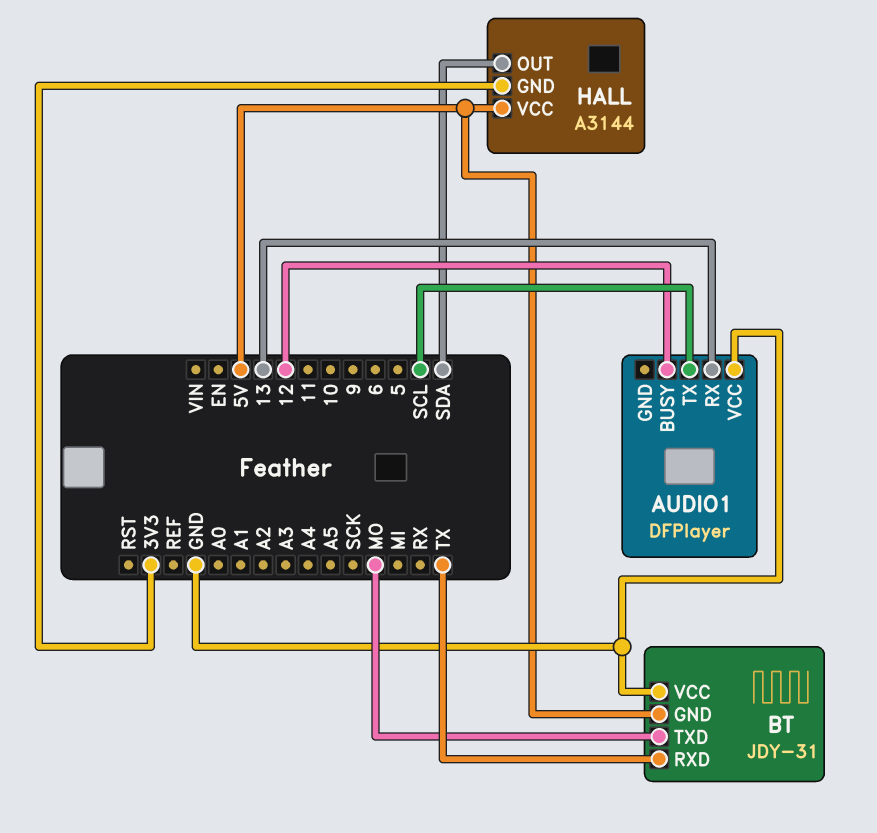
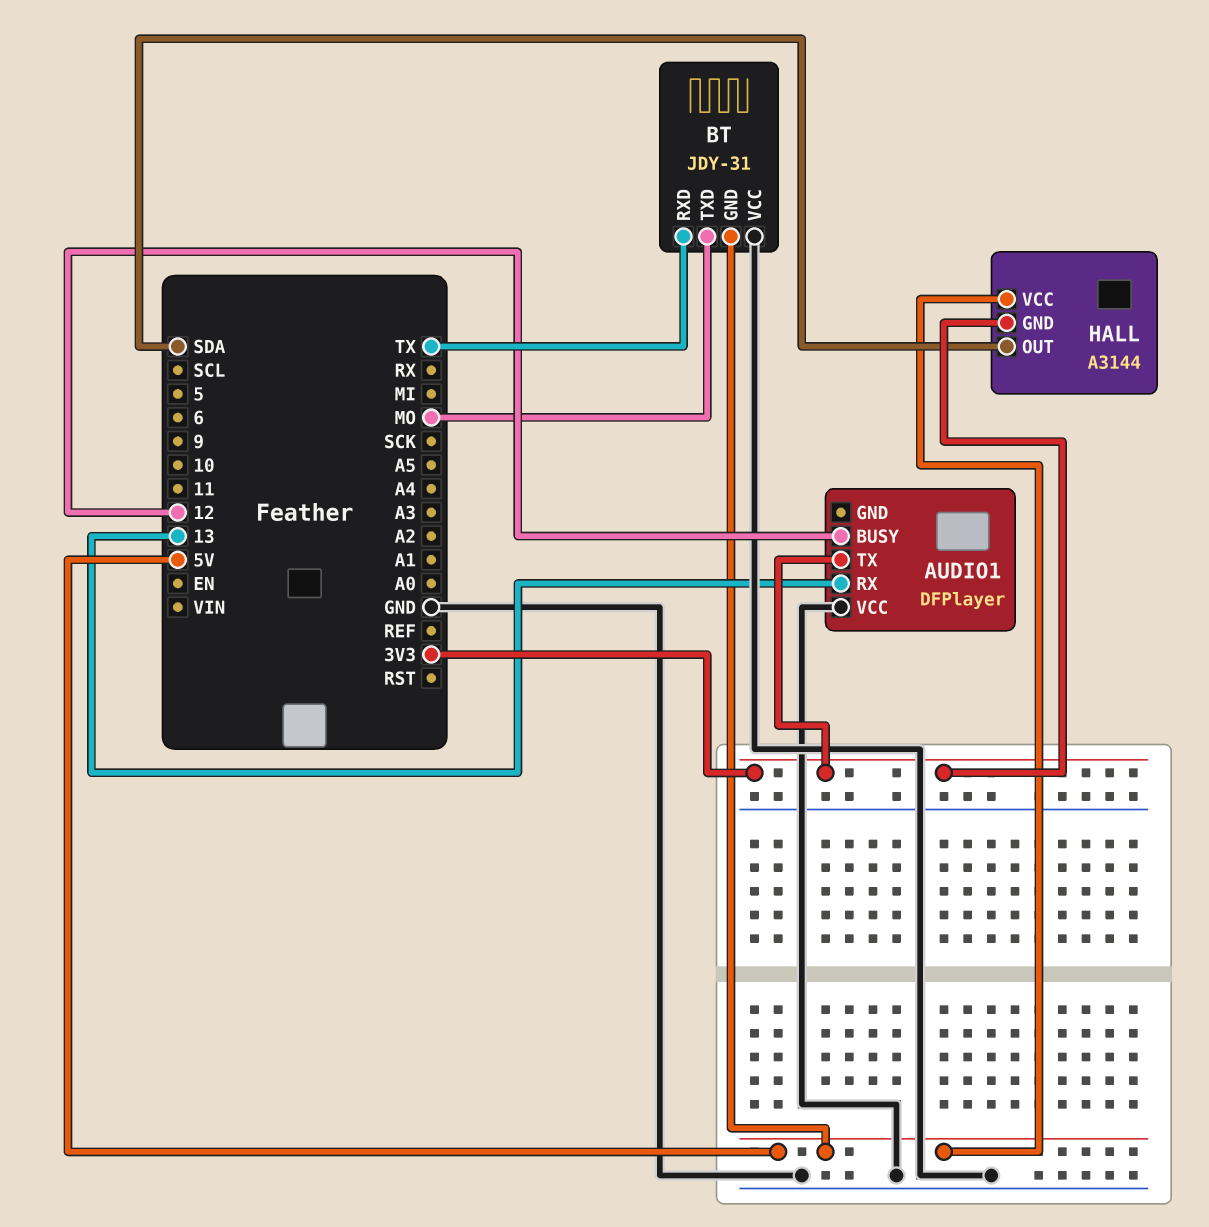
AUDIO1 pin TX: SCL -> 3V3

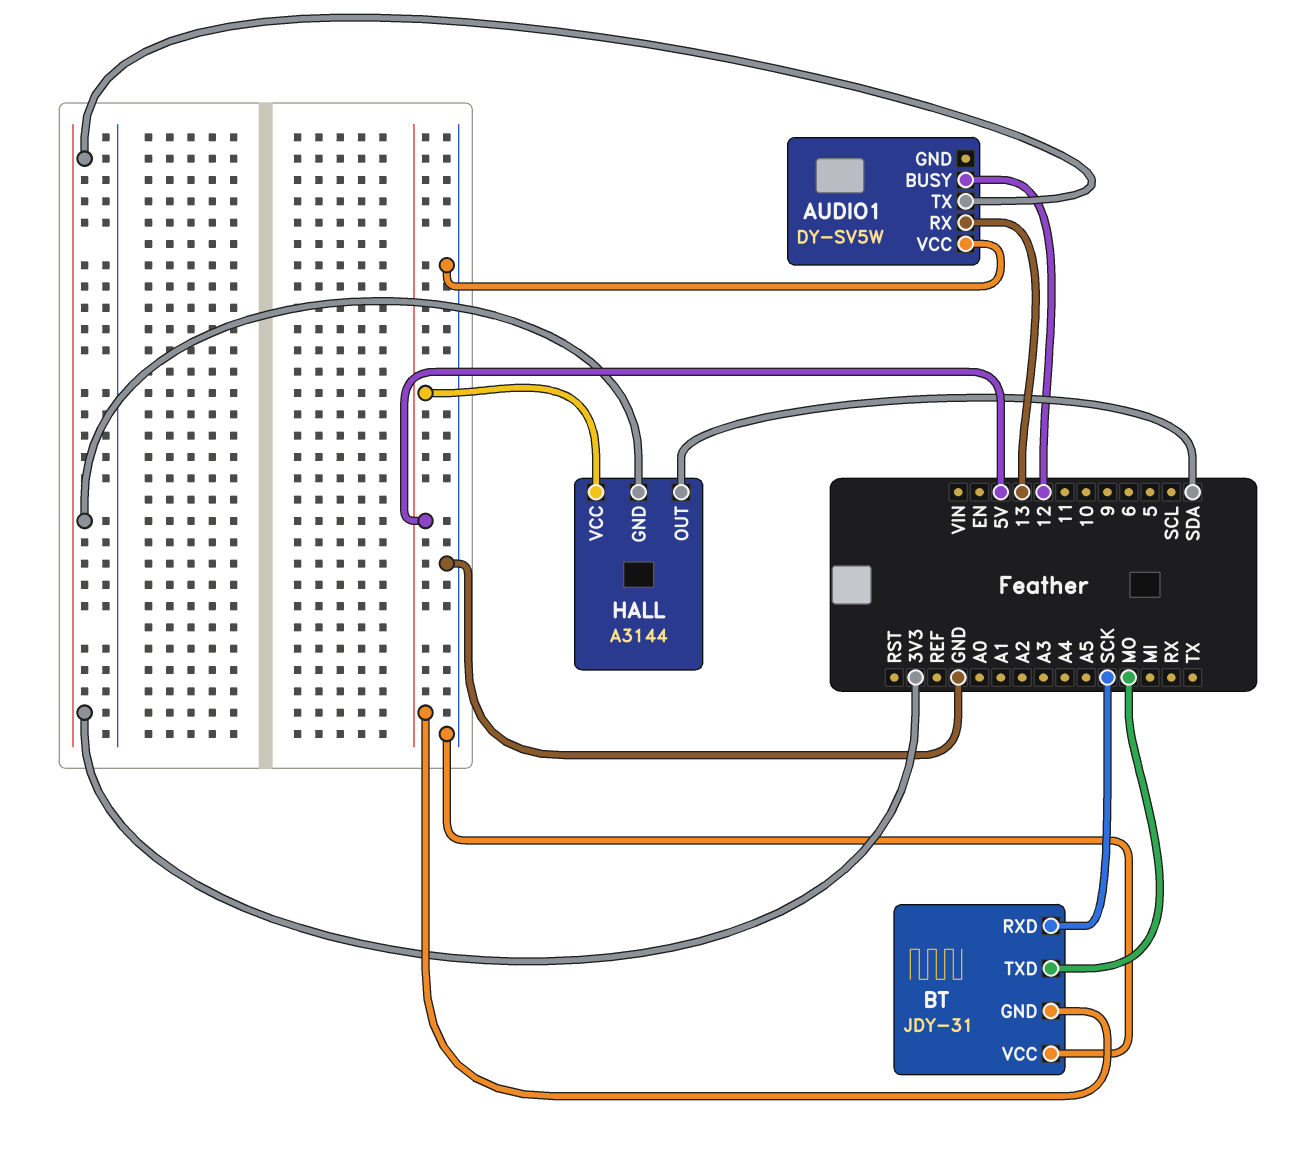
AUDIO1: DFPlayer -> DY-SV5W
BT pin RXD: TX -> SCK

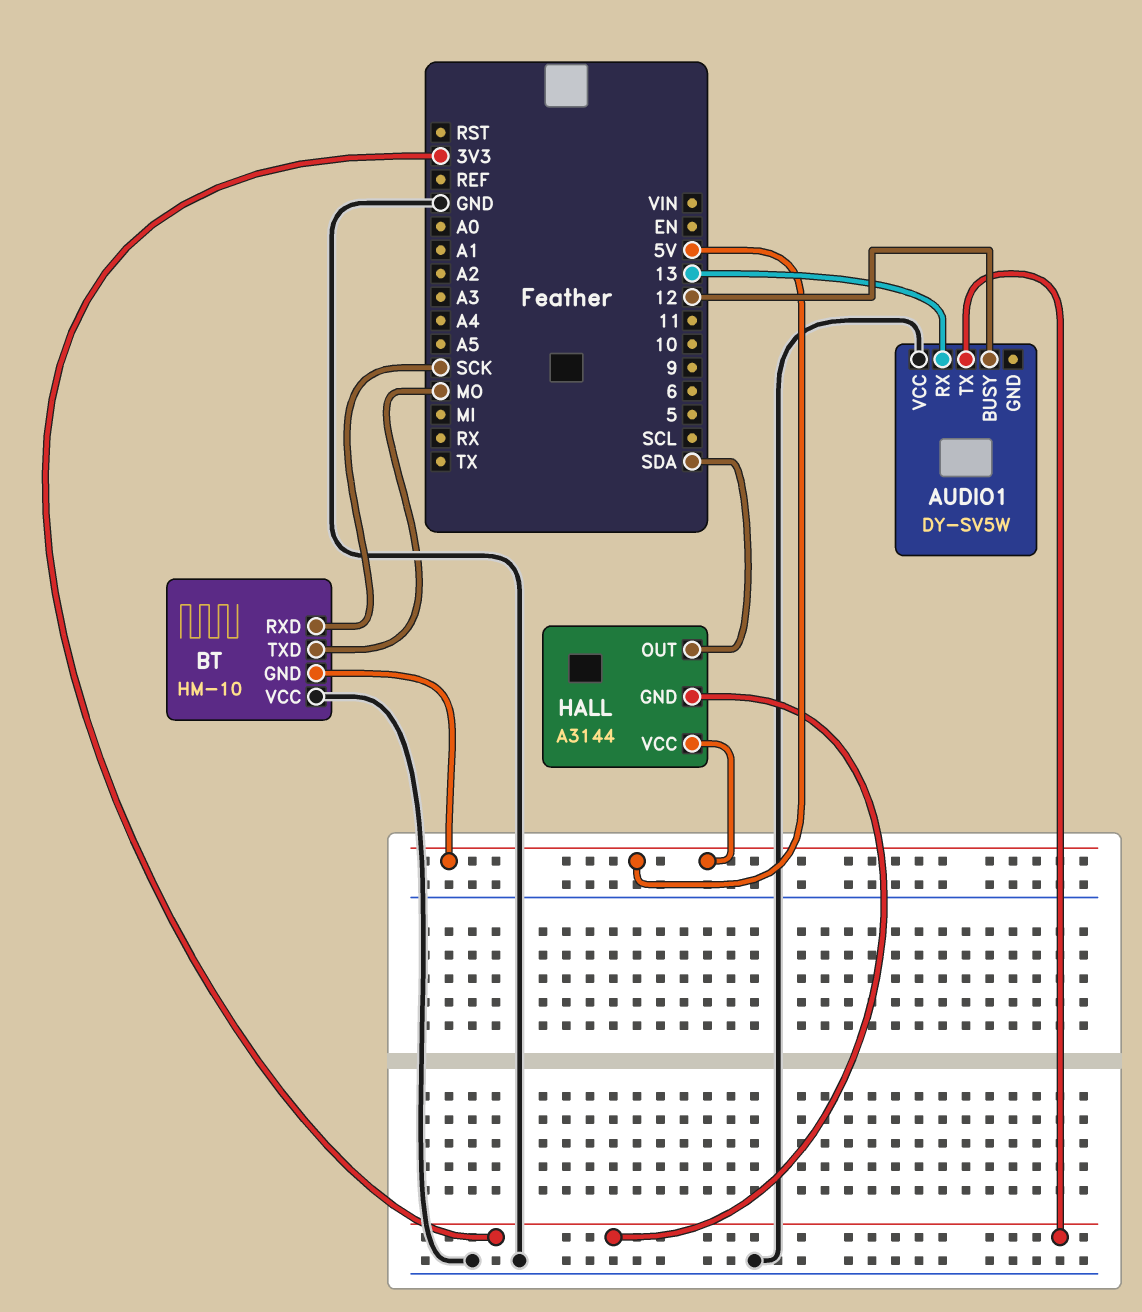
BT: JDY-31 -> HM-10

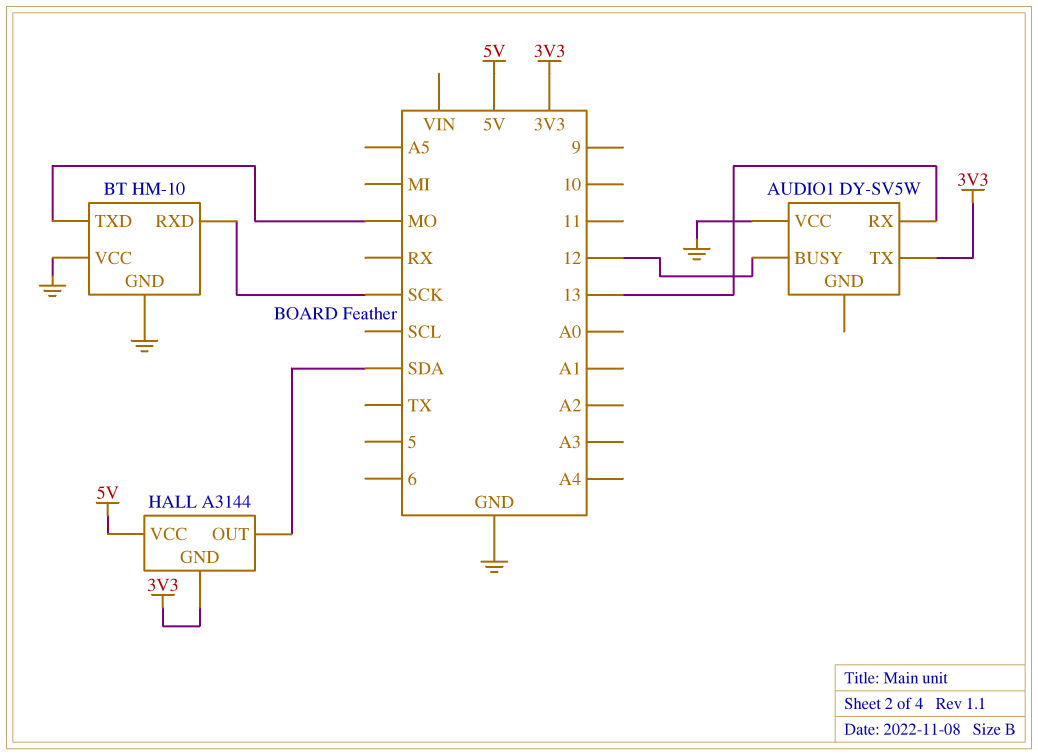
BT pin GND: 5V -> GND

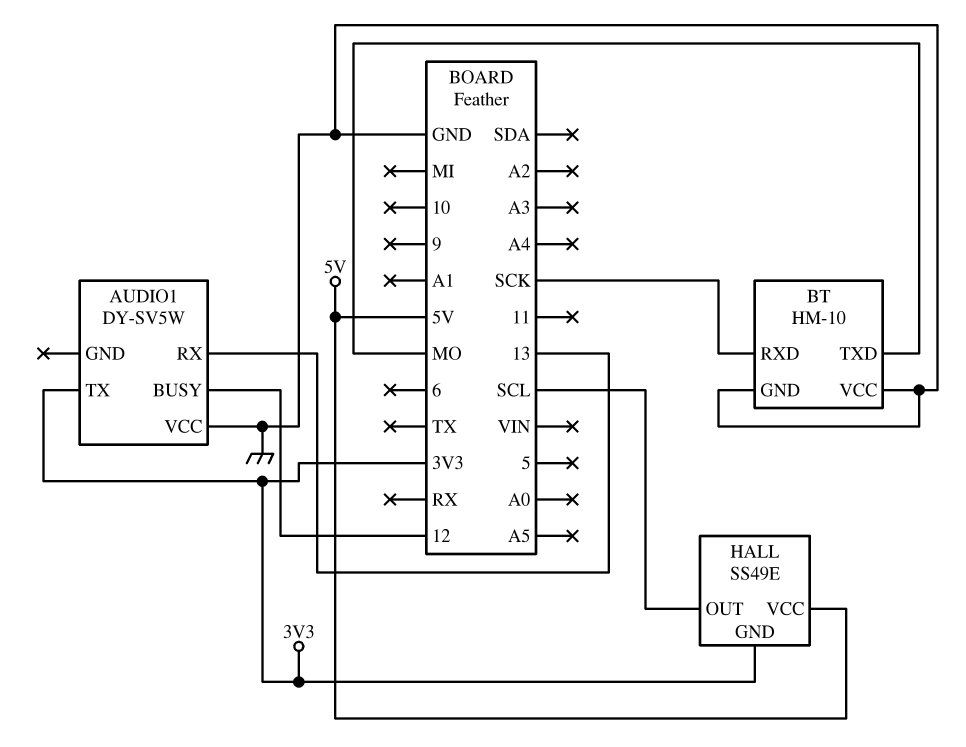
HALL: A3144 -> SS49E
HALL pin OUT: SDA -> SCL

